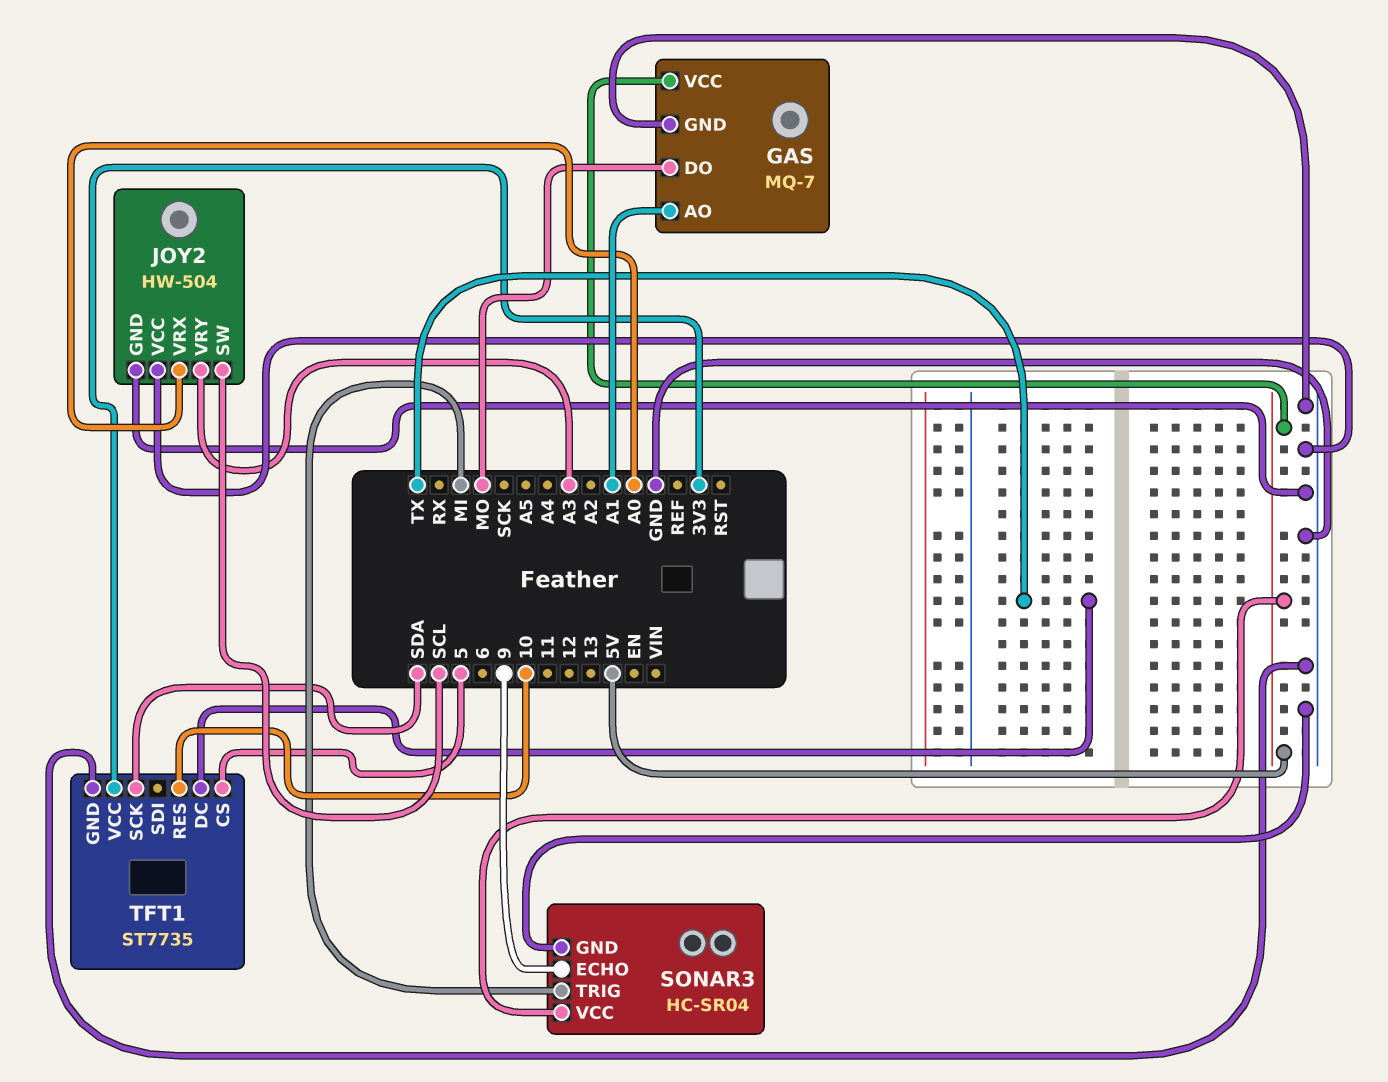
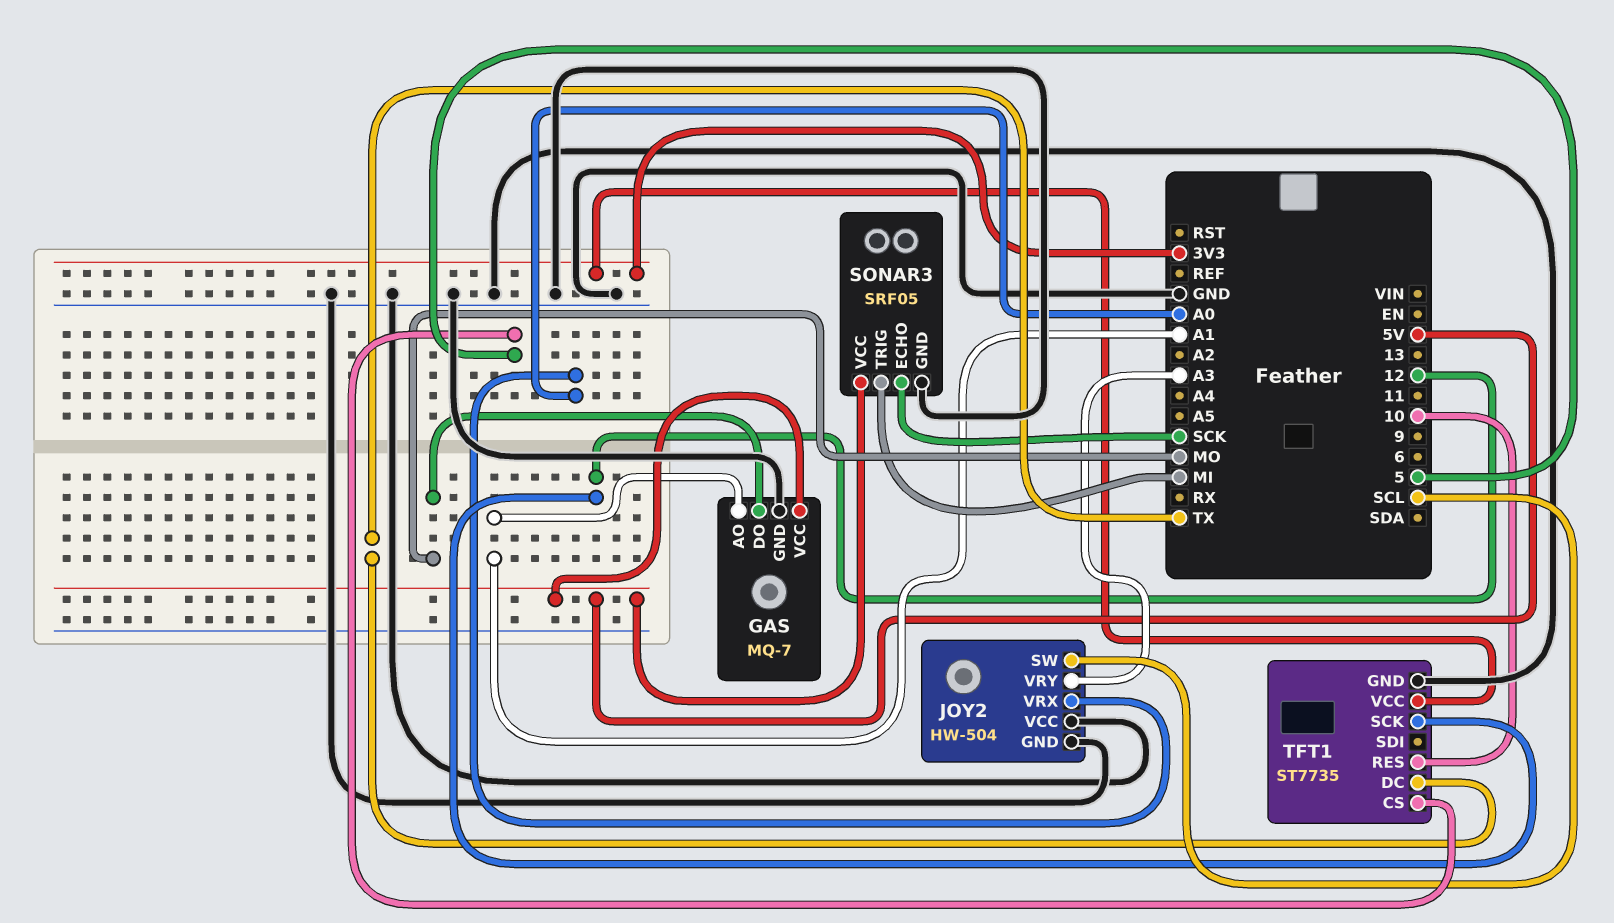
SONAR3: HC-SR04 -> SRF05
SONAR3 pin ECHO: 9 -> SCK
TFT1 pin SCK: SDA -> 12

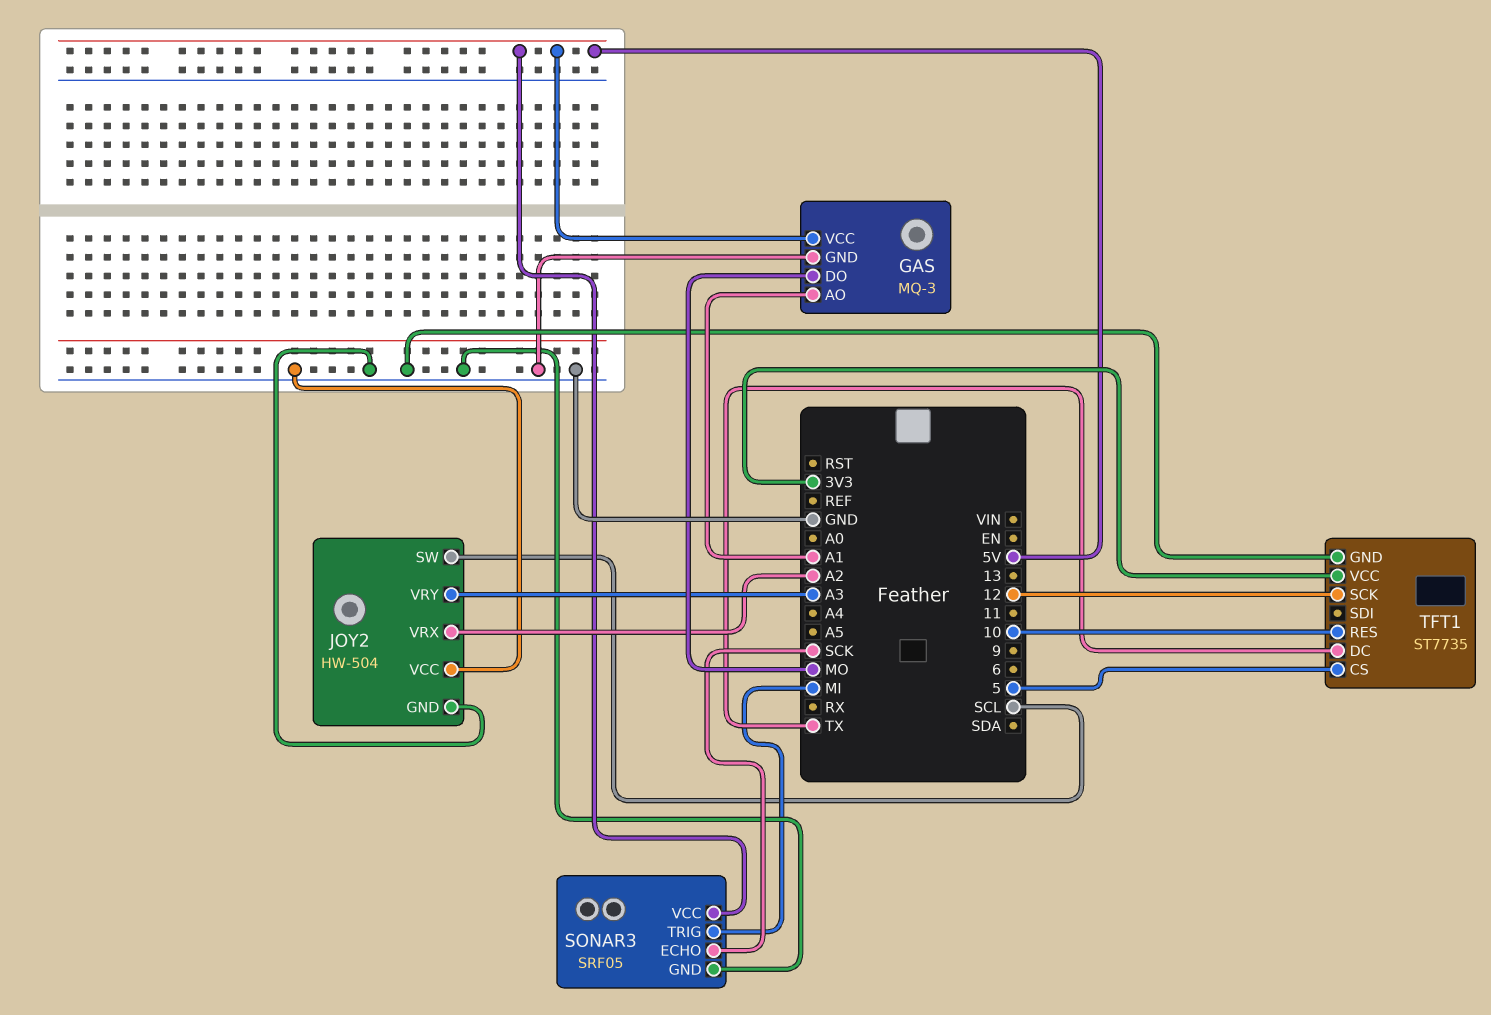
GAS: MQ-7 -> MQ-3
JOY2 pin VRX: A0 -> A2

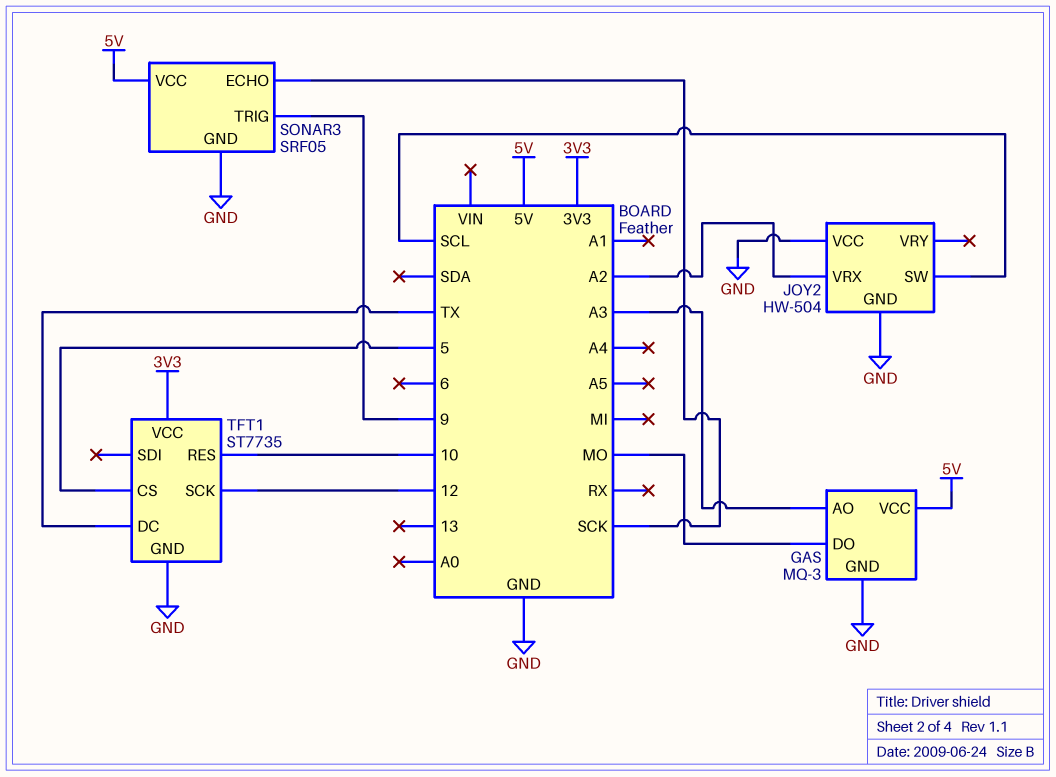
GAS pin AO: A1 -> A3
JOY2 pin VRY: A3 -> none
SONAR3 pin TRIG: MI -> 9

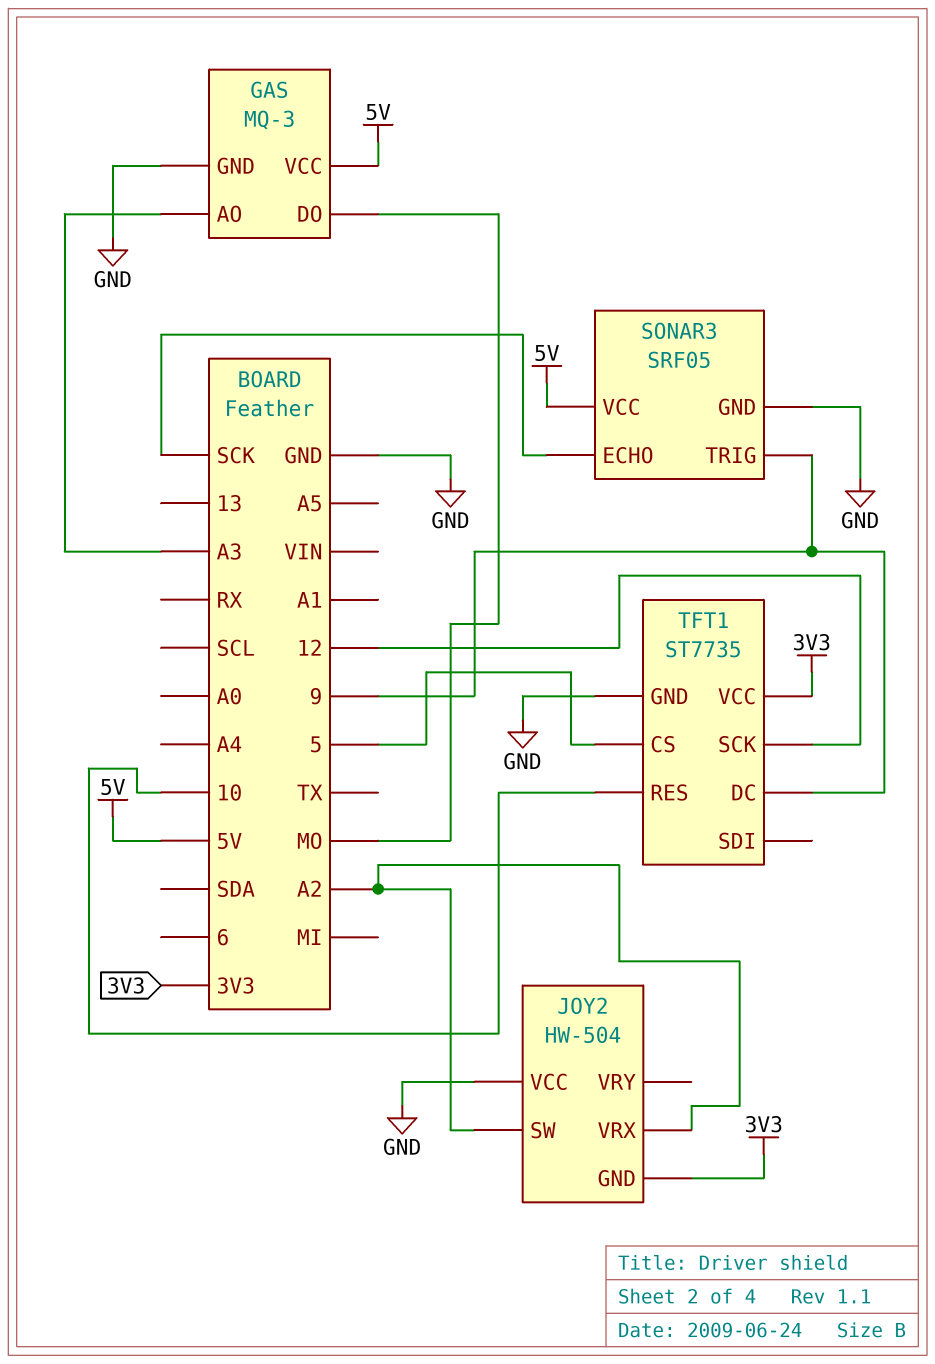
JOY2 pin GND: GND -> 3V3
JOY2 pin SW: SCL -> A2
TFT1 pin DC: TX -> 9

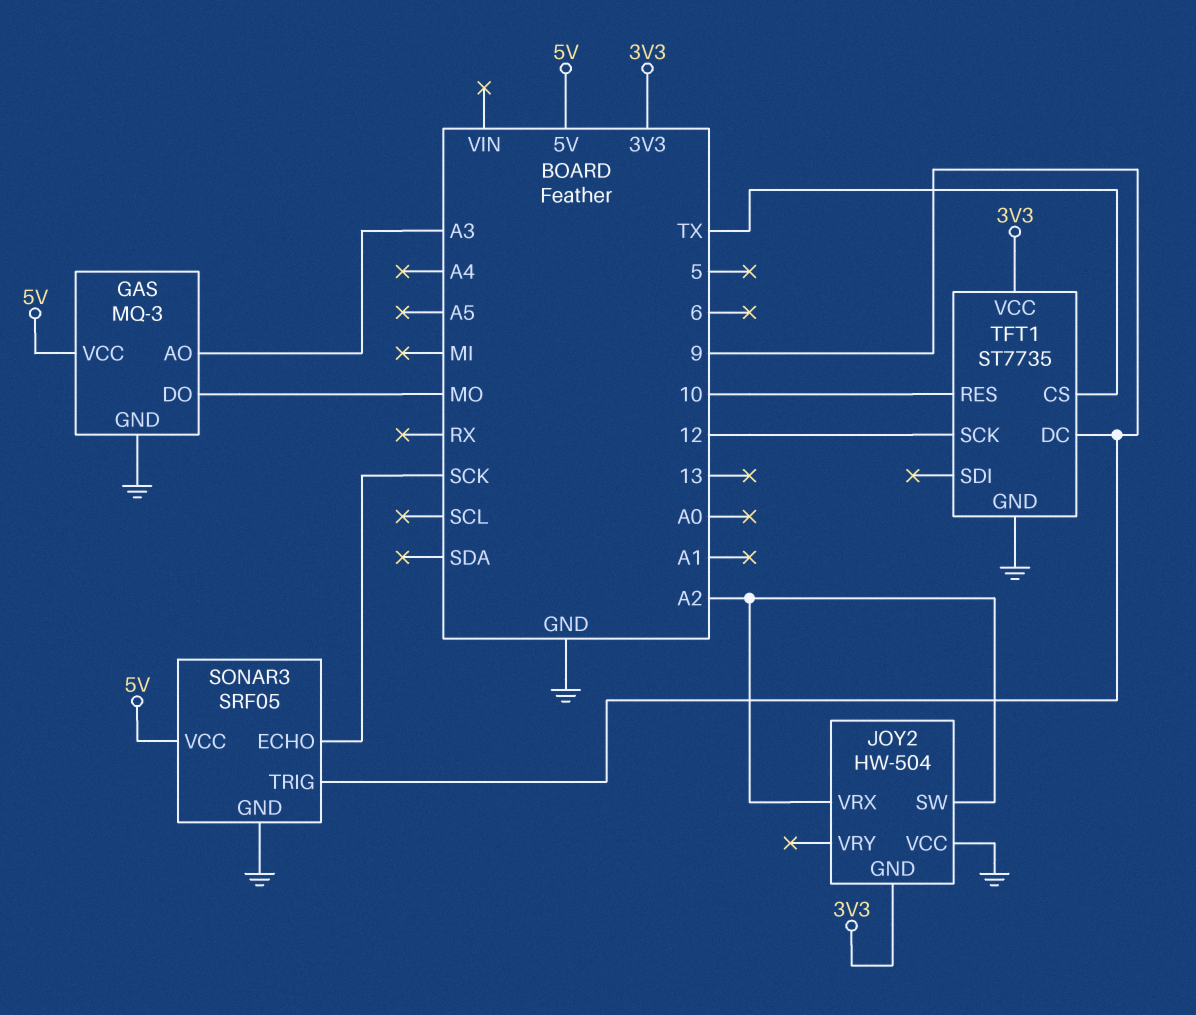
TFT1 pin CS: 5 -> TX

